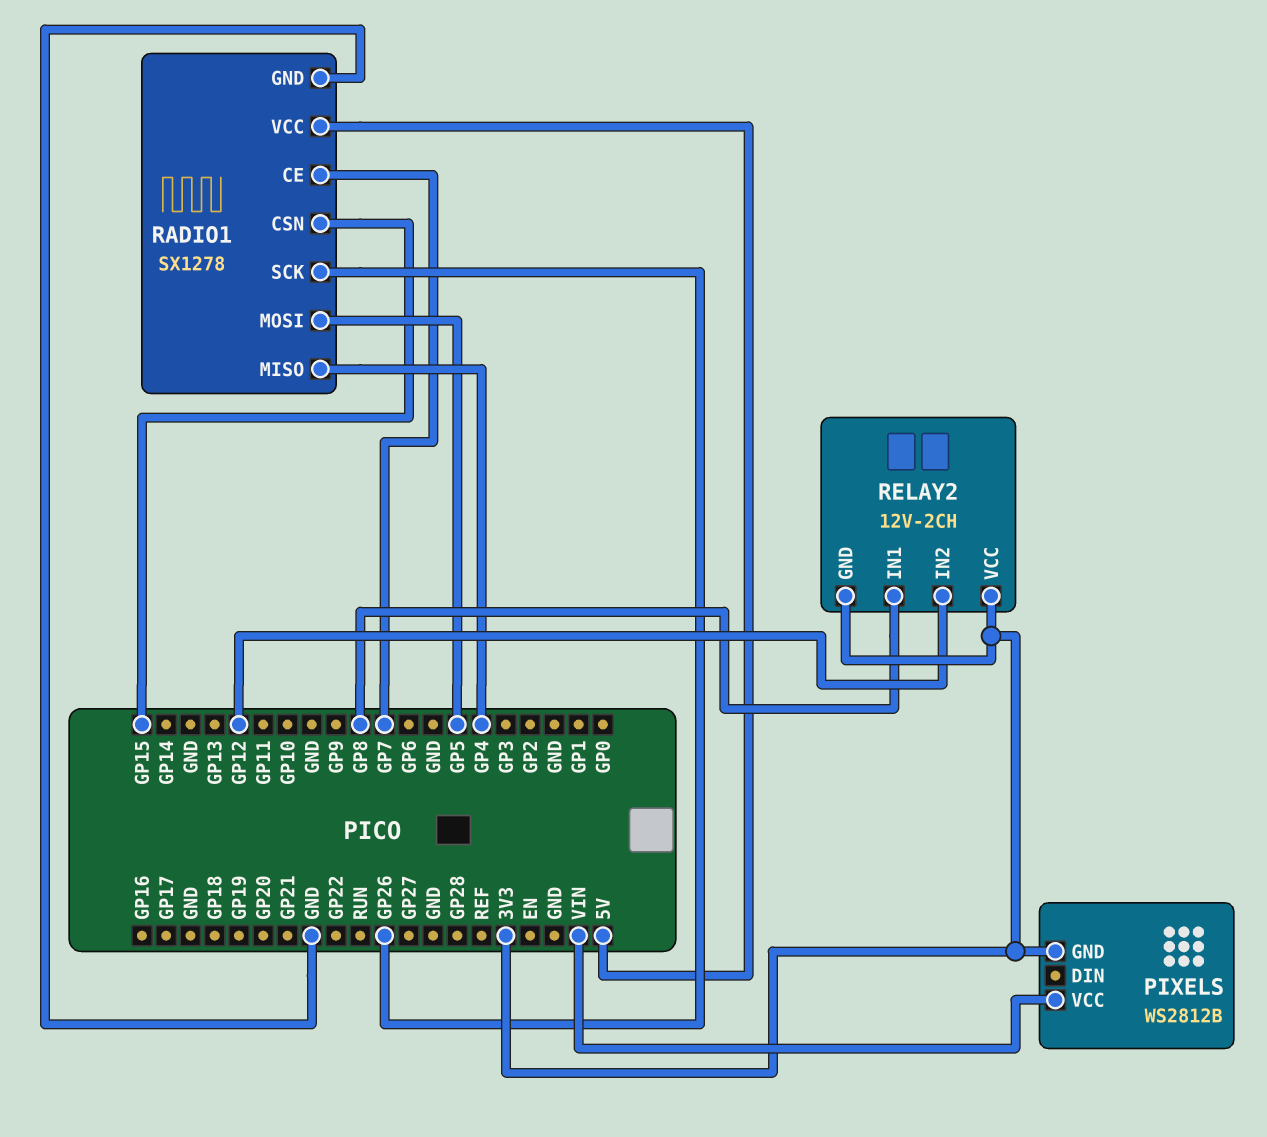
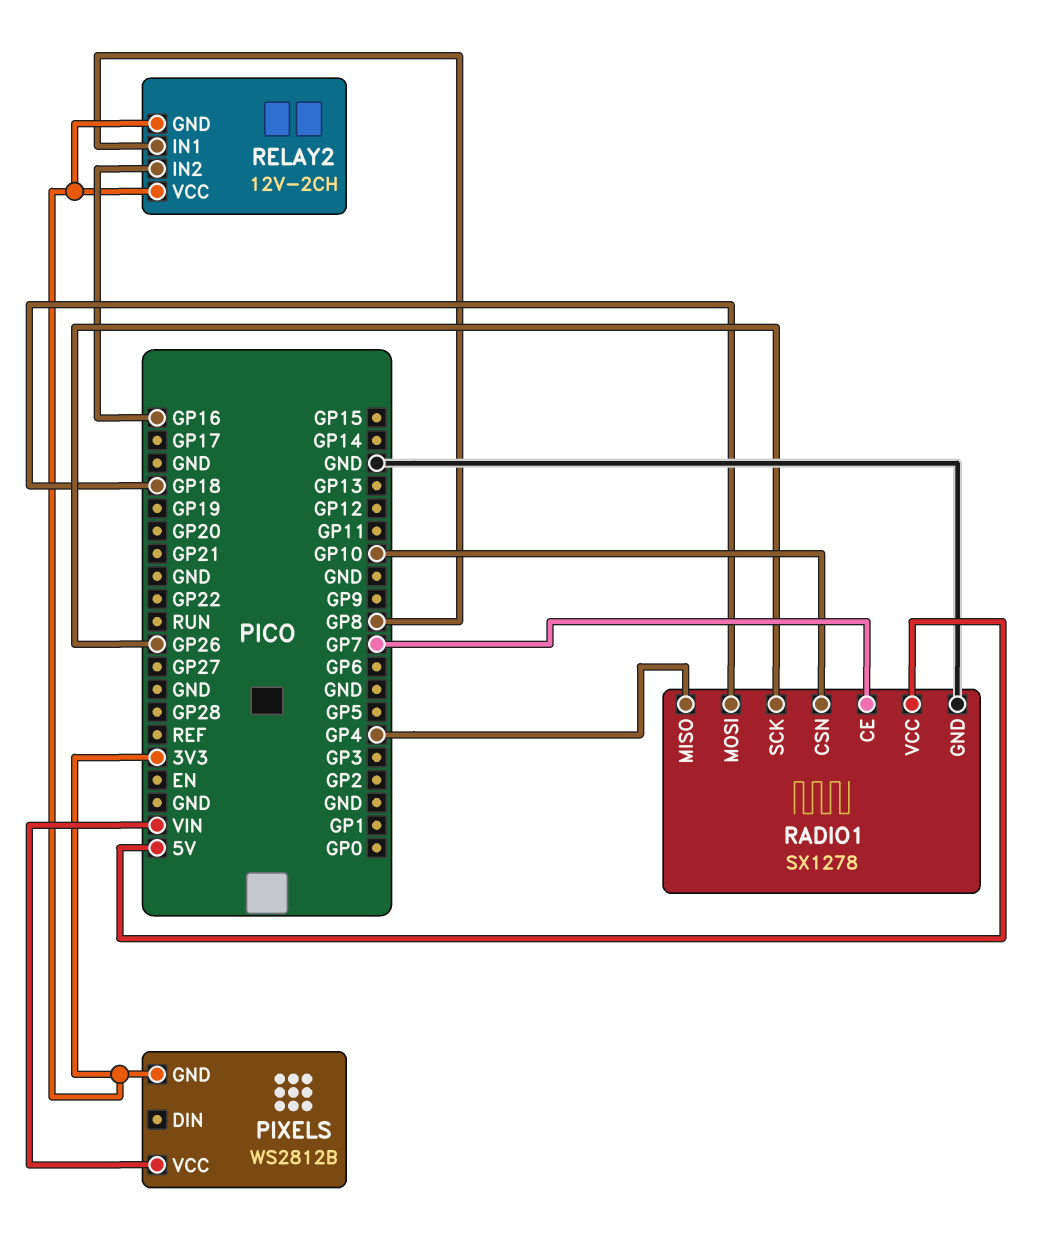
RADIO1 pin CSN: GP15 -> GP10
RADIO1 pin MOSI: GP5 -> GP18
RELAY2 pin IN2: GP12 -> GP16

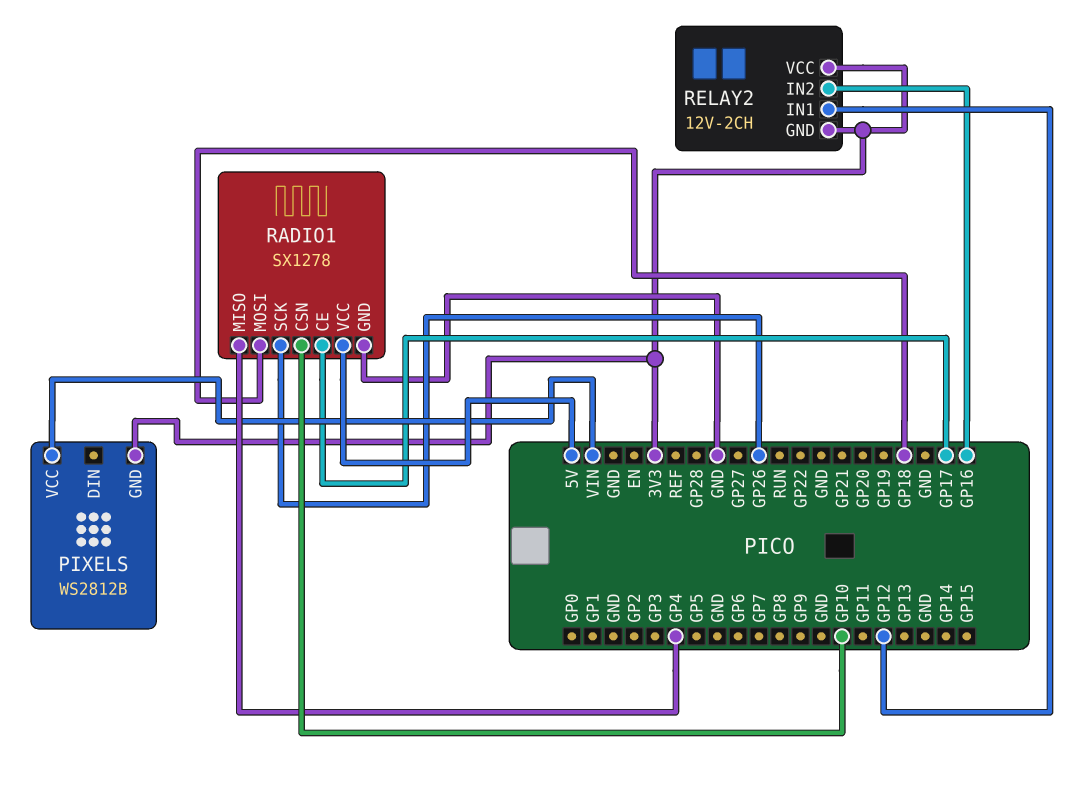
RADIO1 pin CE: GP7 -> GP17
RELAY2 pin IN1: GP8 -> GP12

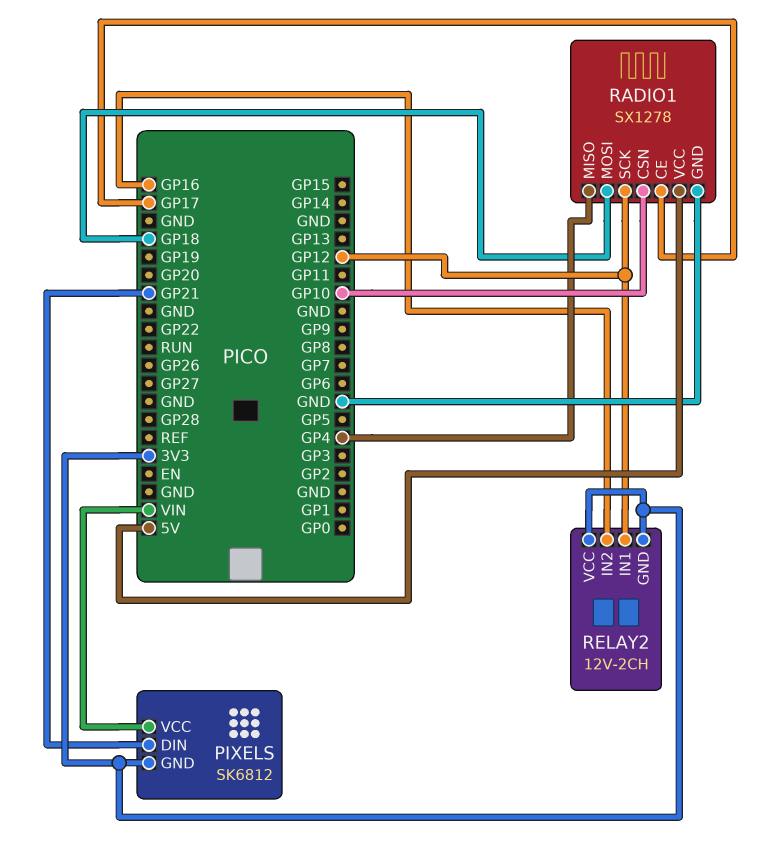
PIXELS: WS2812B -> SK6812
PIXELS pin DIN: none -> GP21
RADIO1 pin SCK: GP26 -> GP12

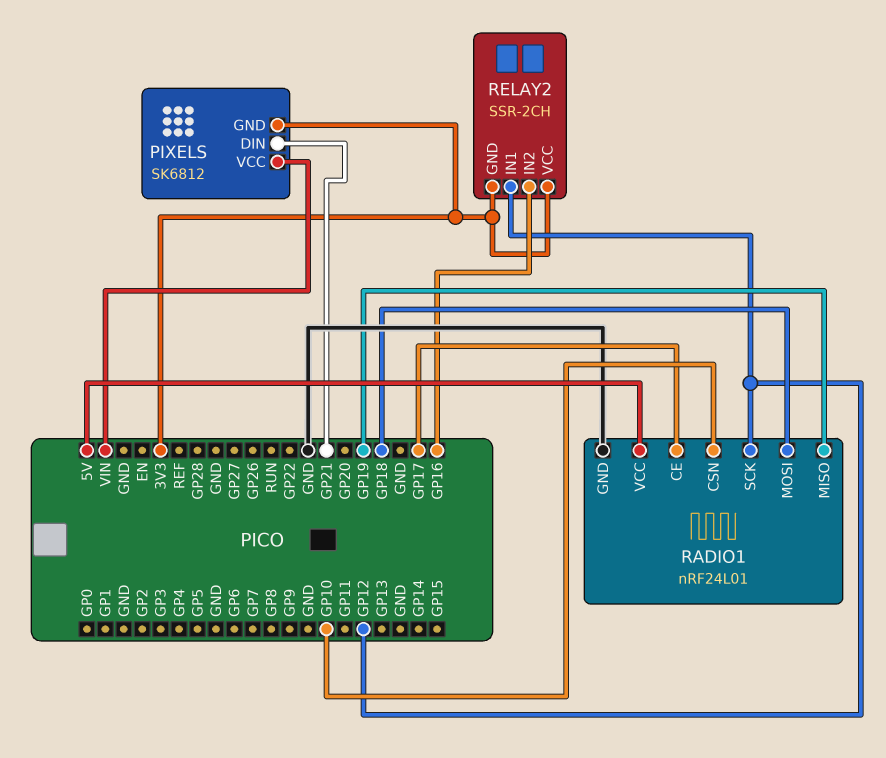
RADIO1: SX1278 -> nRF24L01
RADIO1 pin MISO: GP4 -> GP19
RELAY2: 12V-2CH -> SSR-2CH

